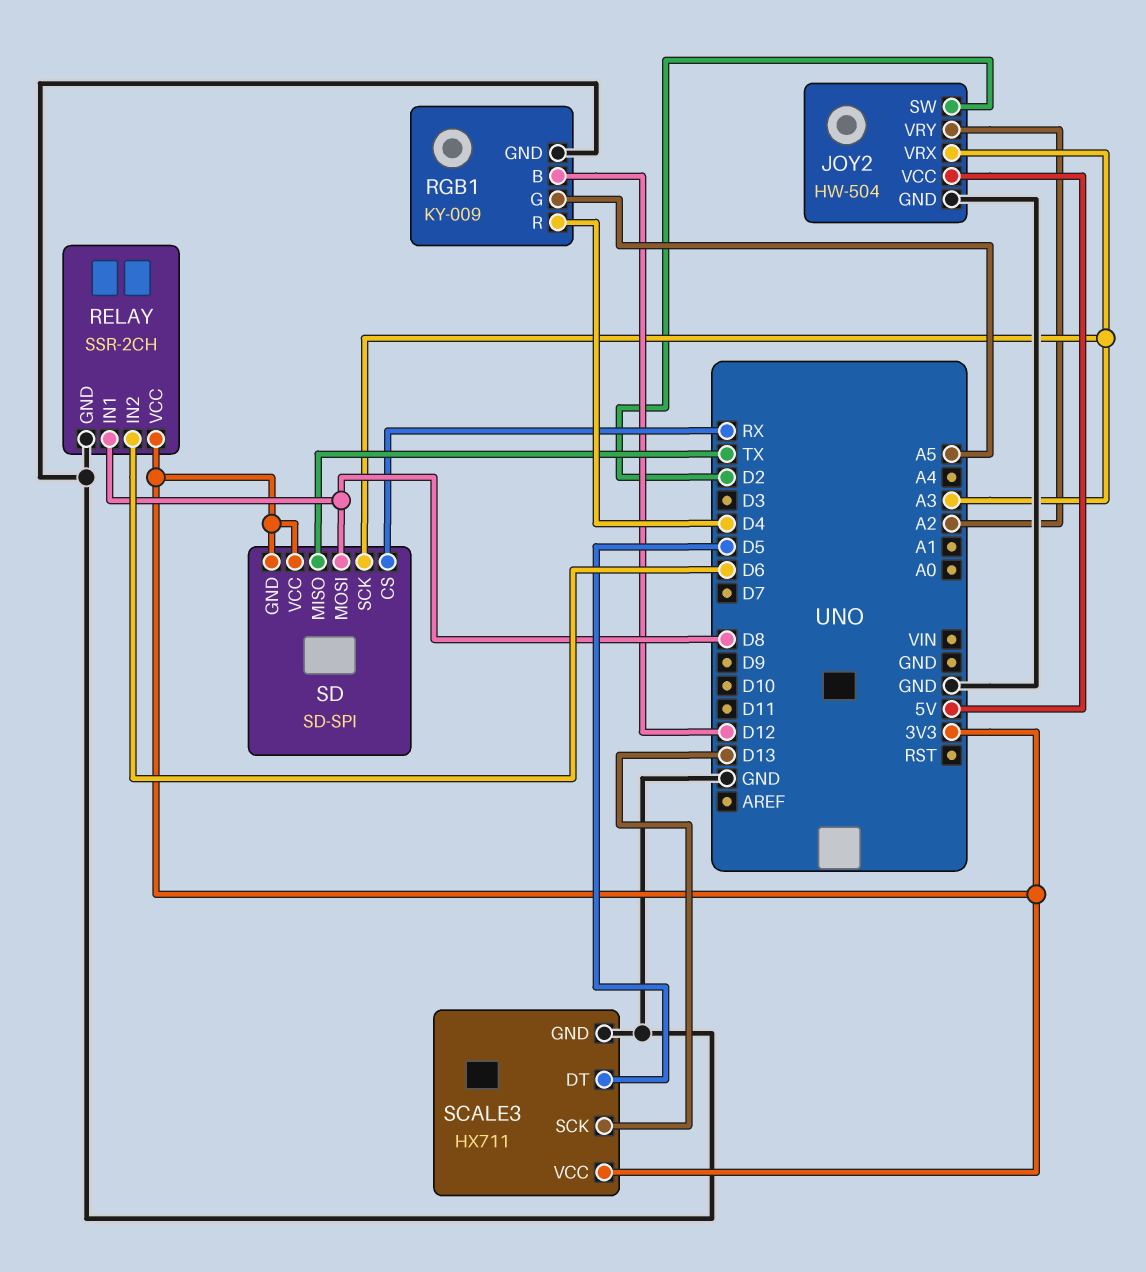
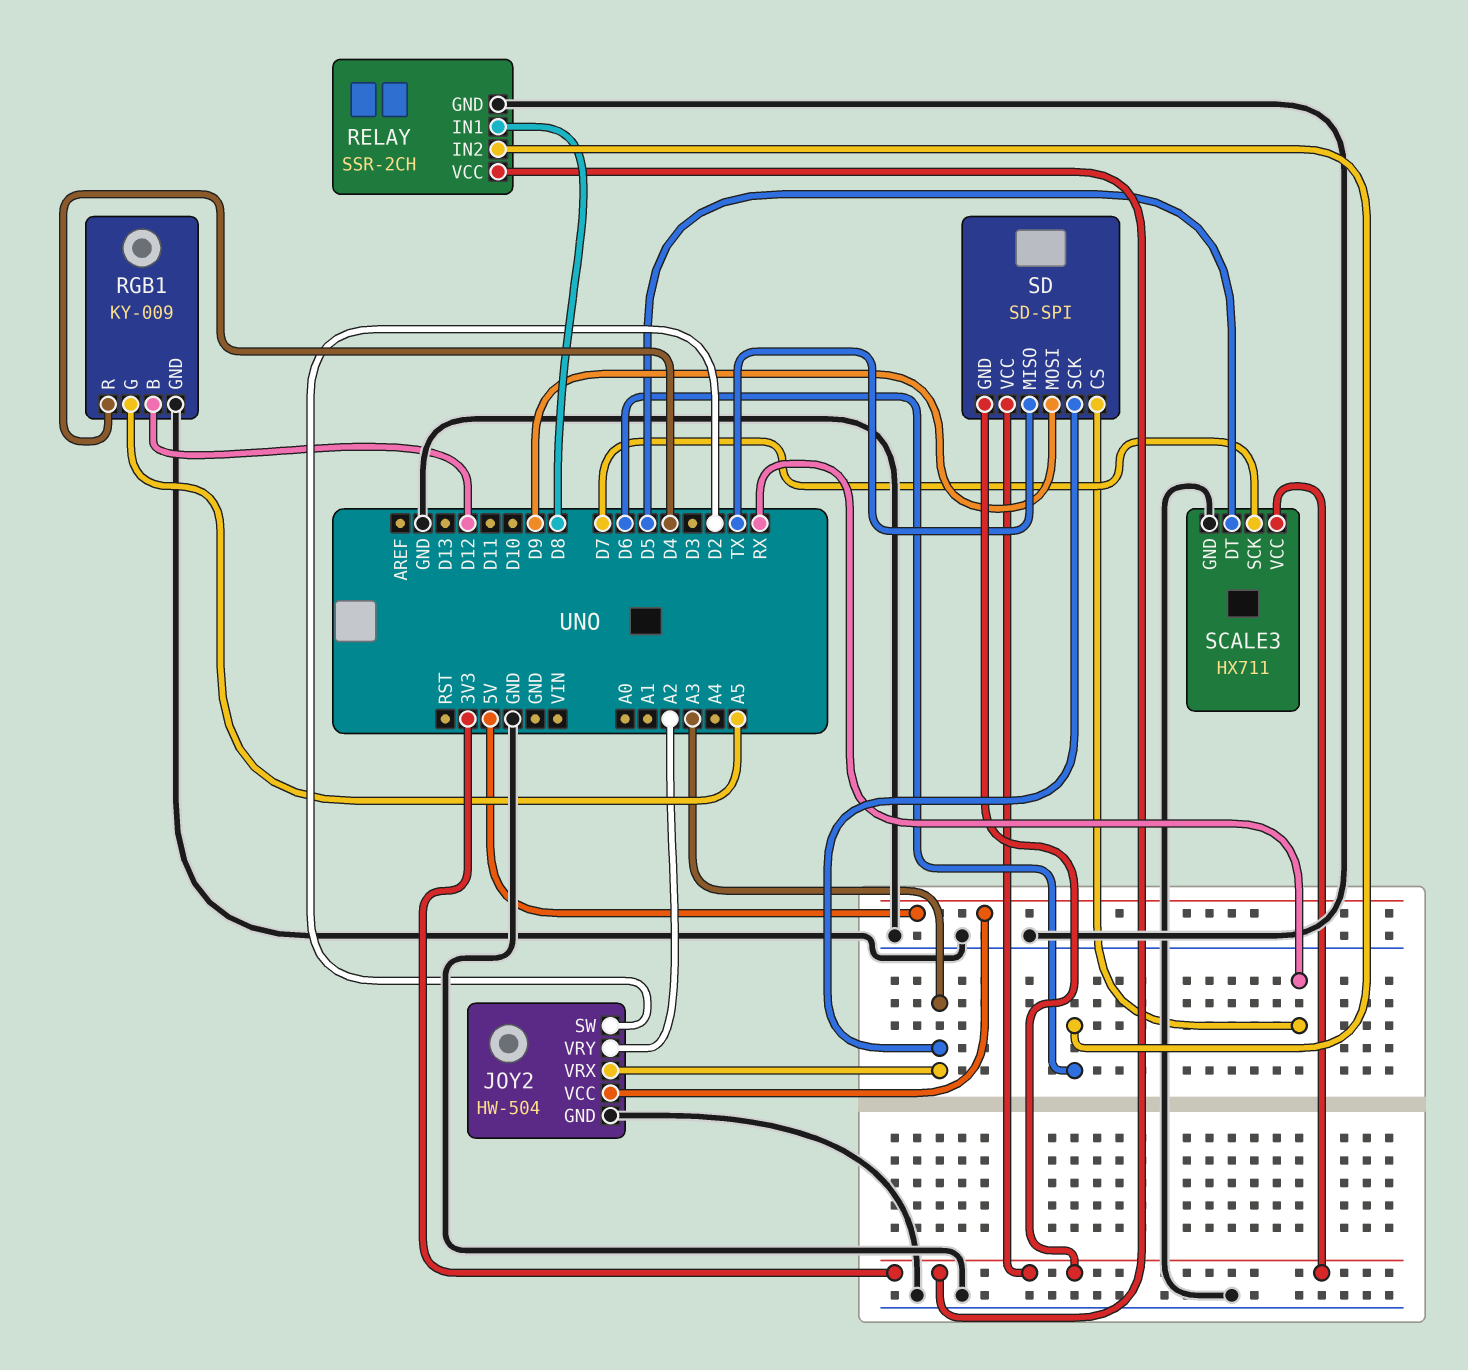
SCALE3 pin SCK: D13 -> D7
SD pin MOSI: D8 -> D9

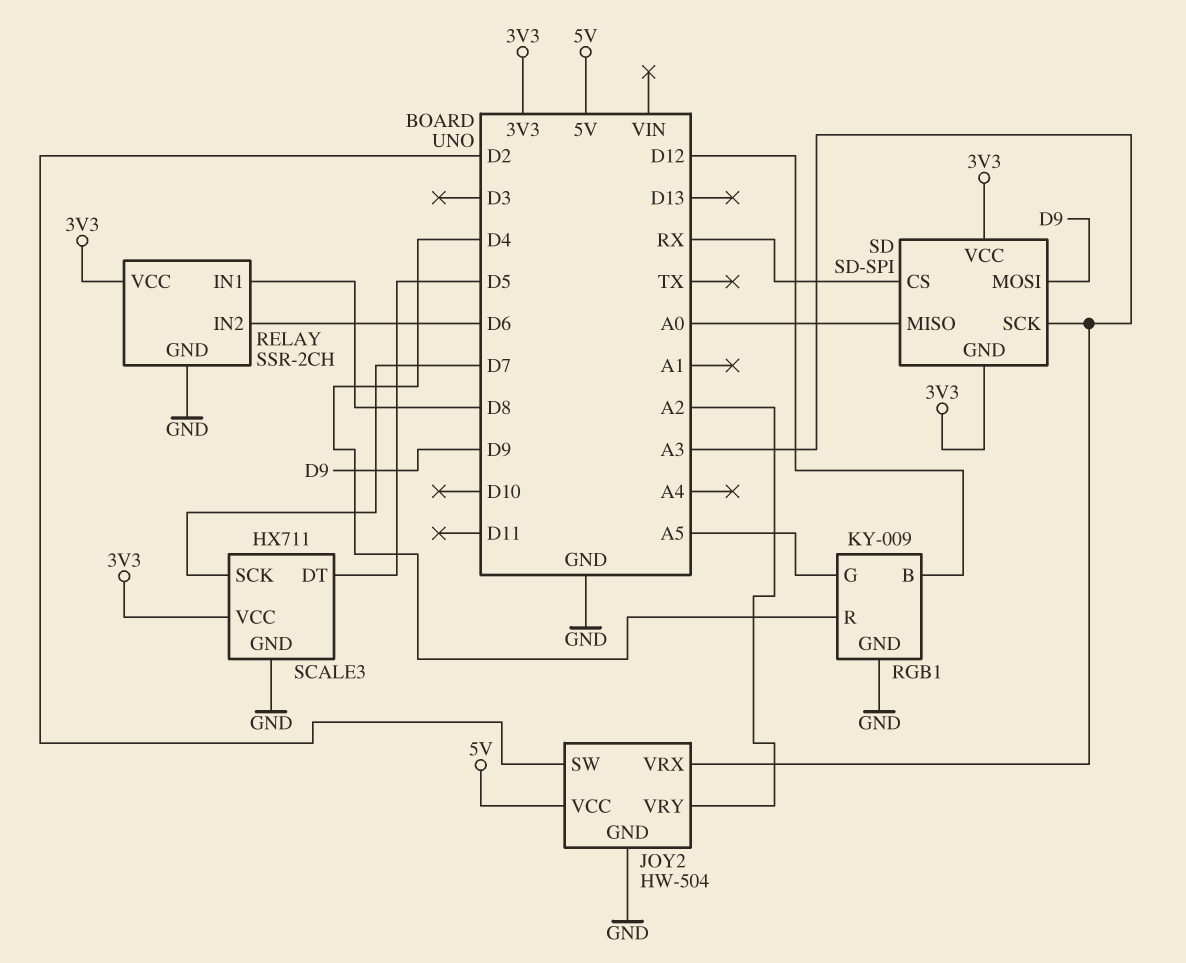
SD pin MISO: TX -> A0

